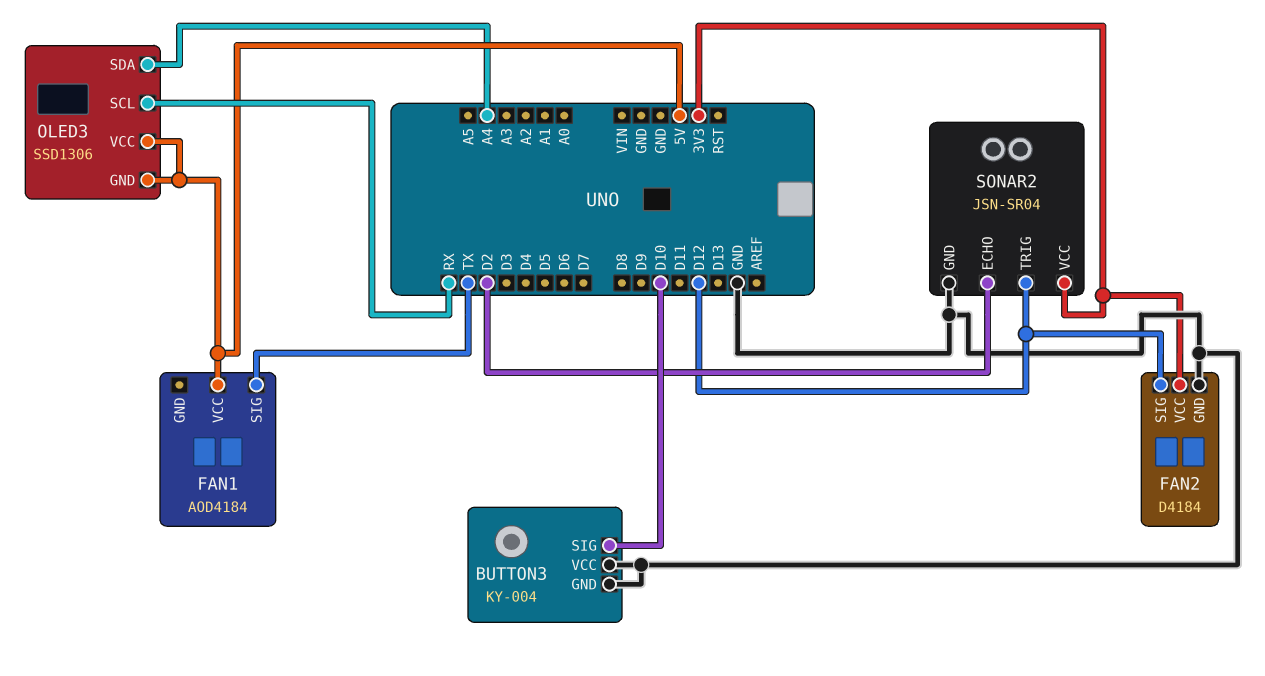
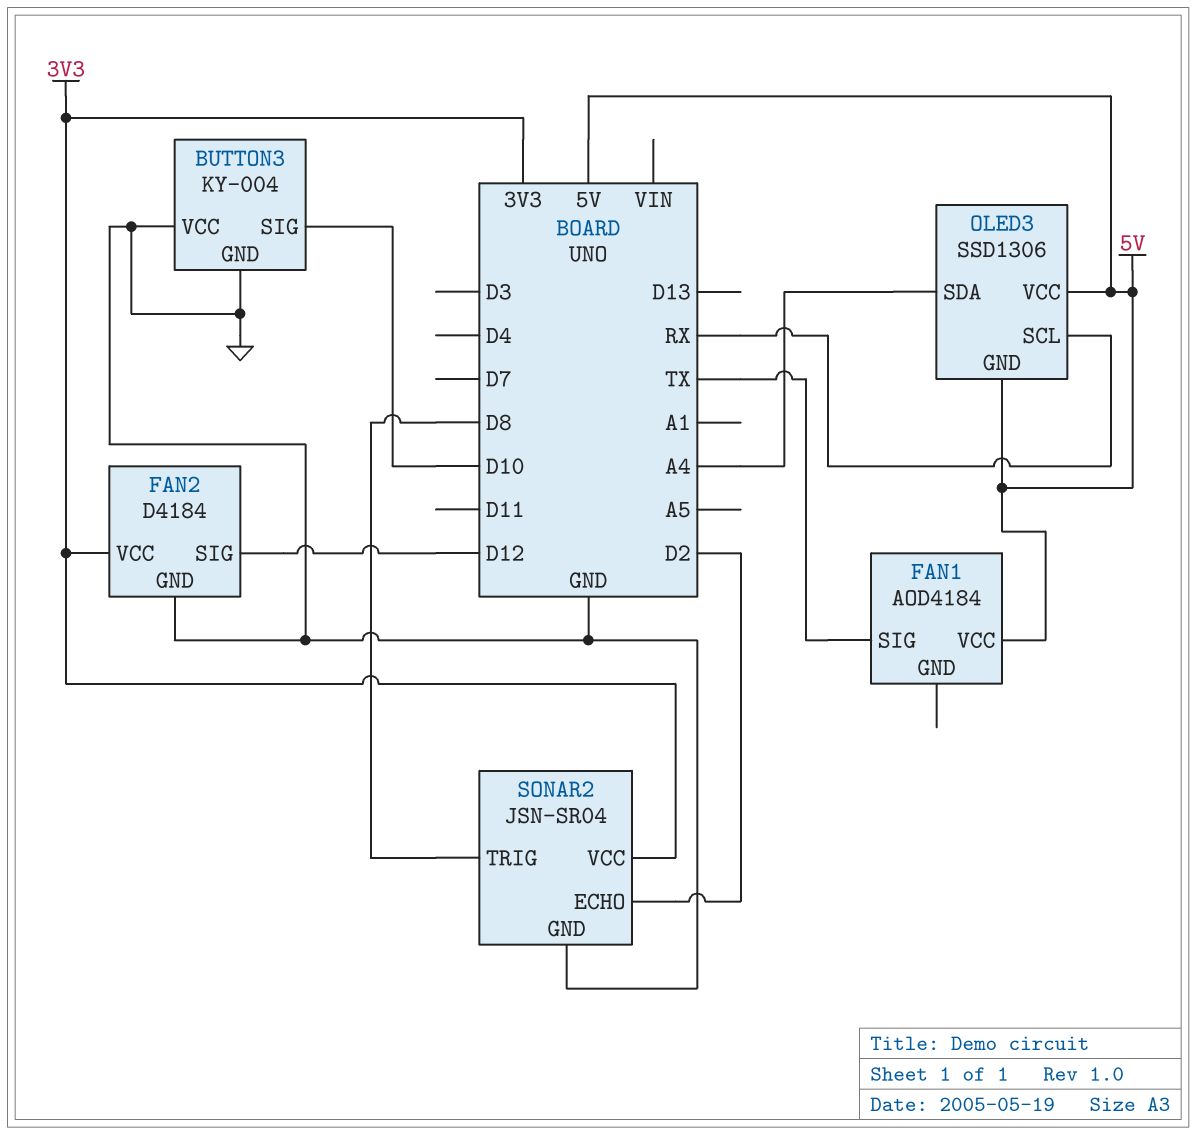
SONAR2 pin TRIG: D12 -> D8

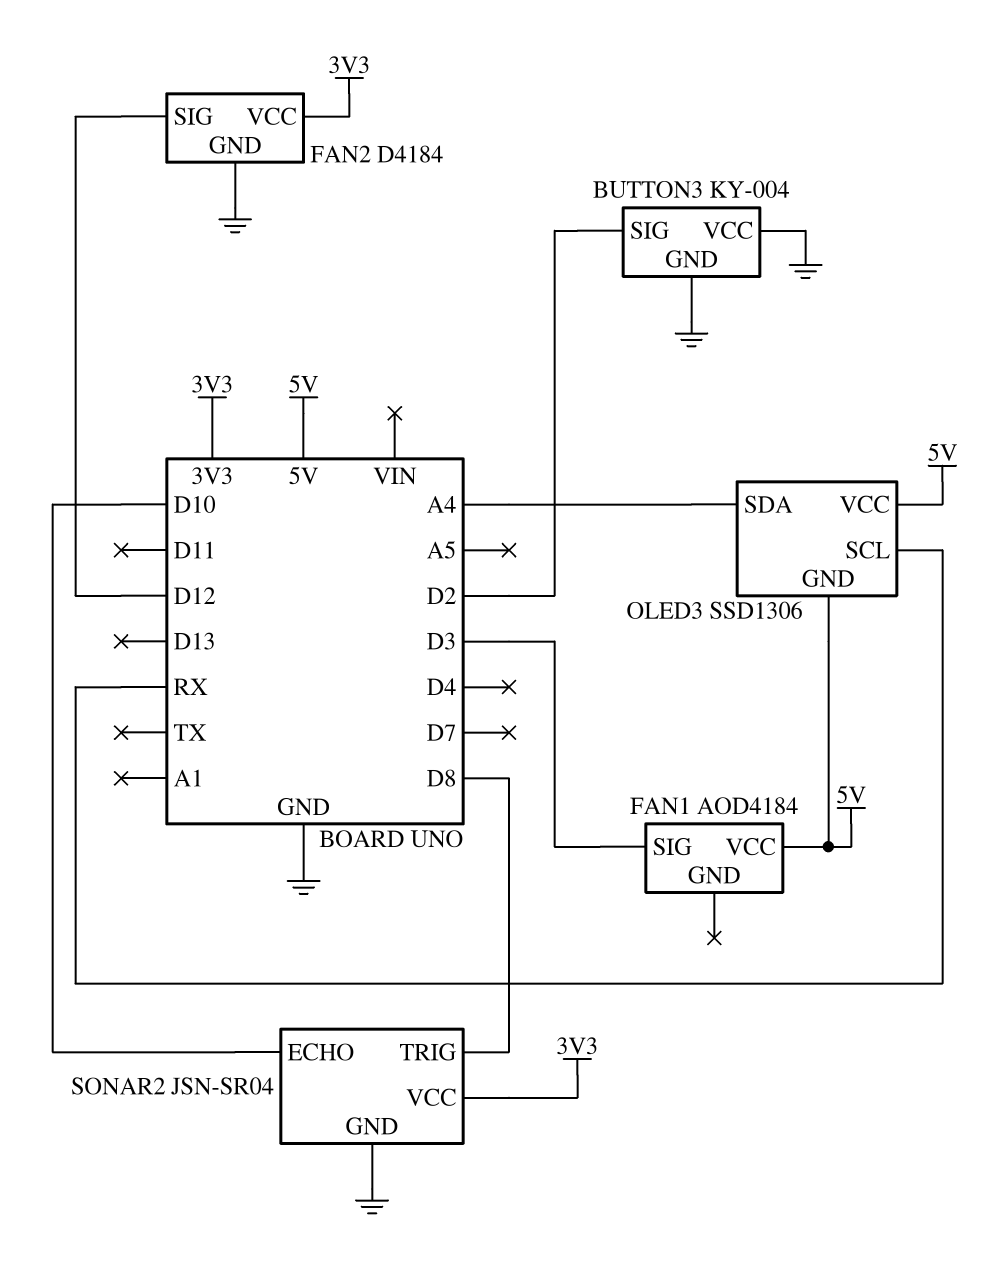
BUTTON3 pin SIG: D10 -> D2
FAN1 pin SIG: TX -> D3
SONAR2 pin ECHO: D2 -> D10

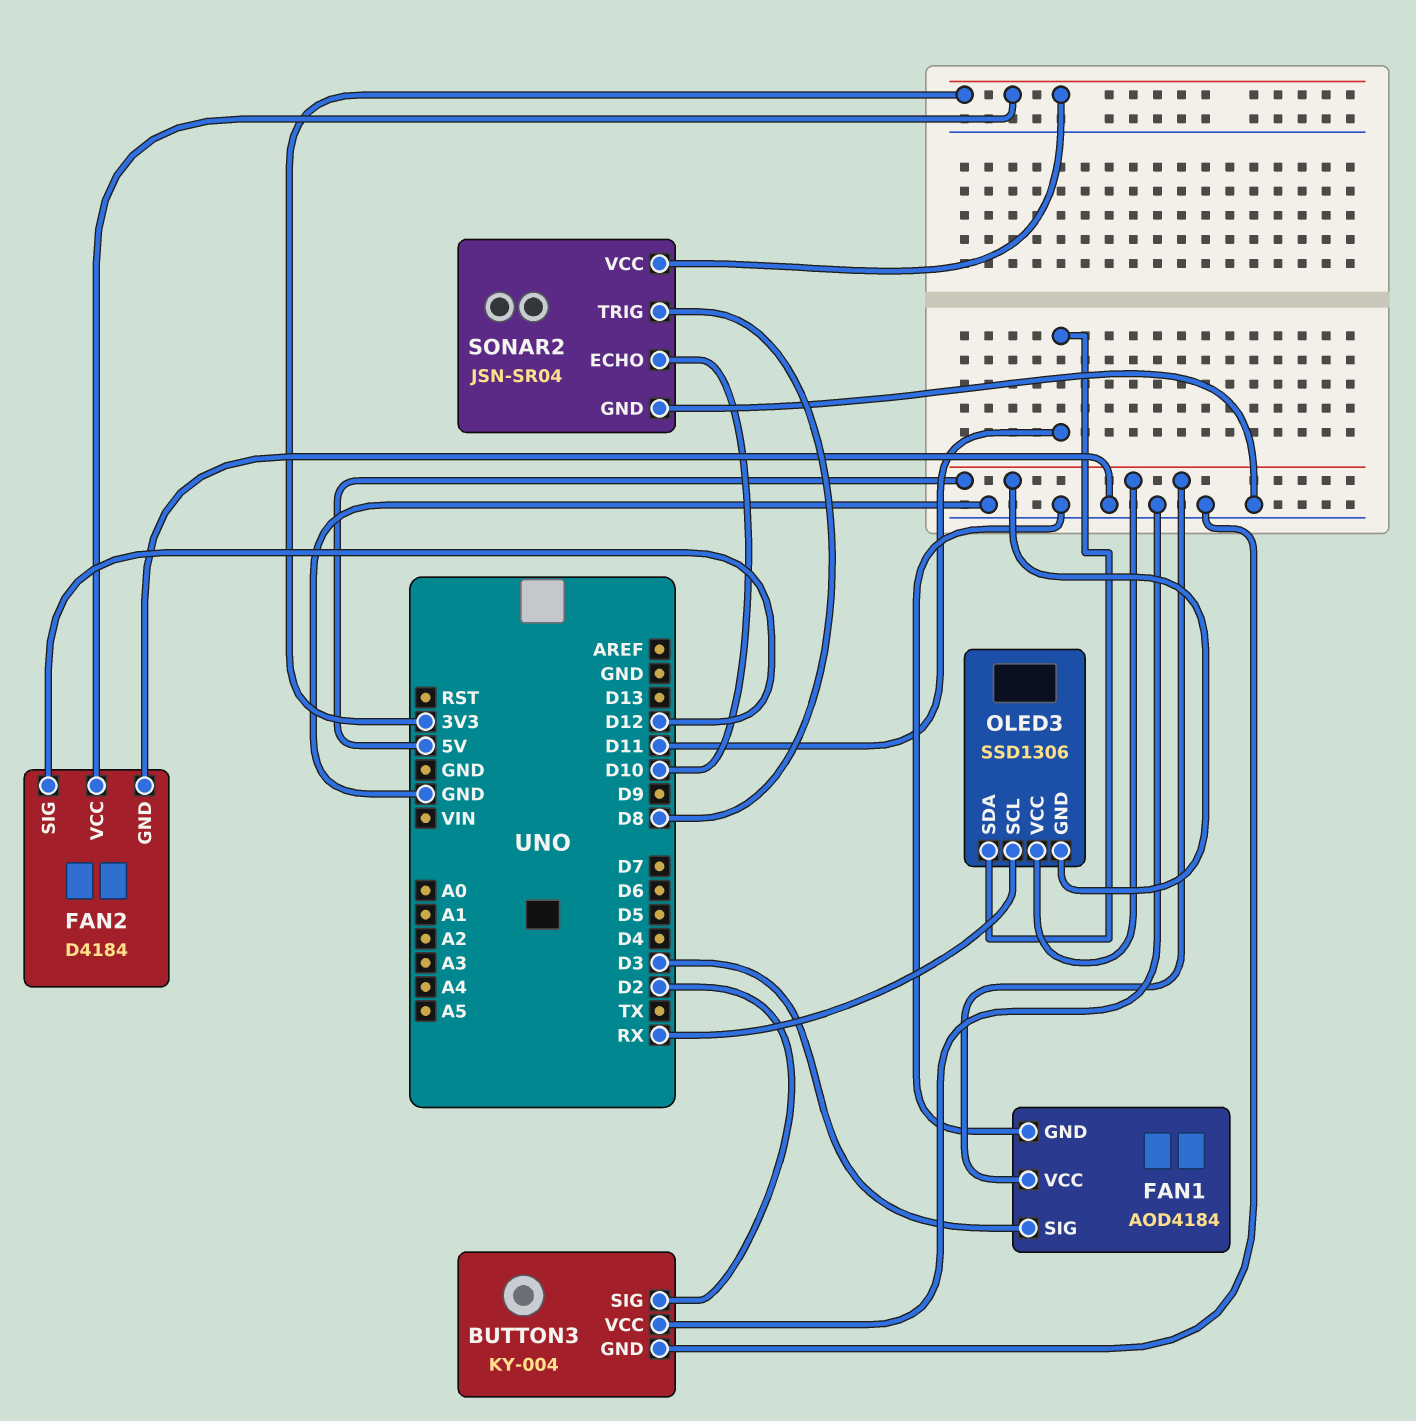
FAN1 pin GND: none -> GND
OLED3 pin SDA: A4 -> D11

